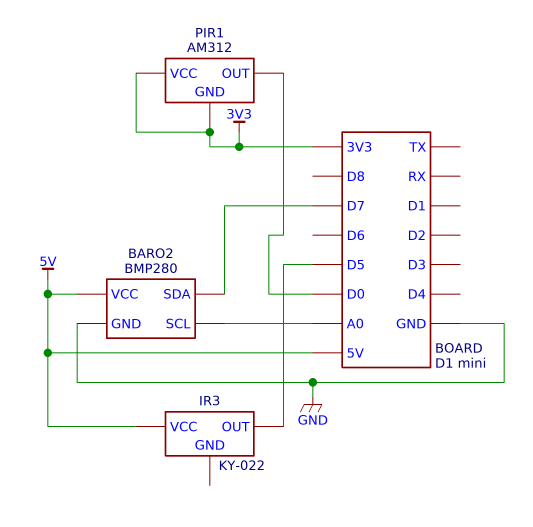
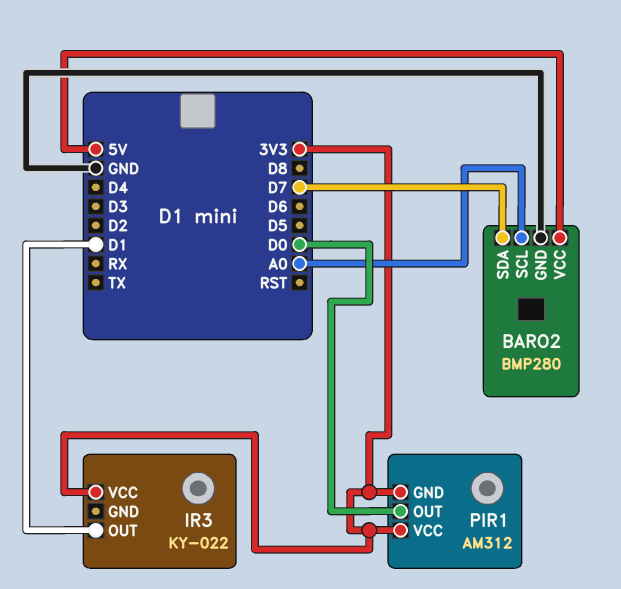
IR3 pin OUT: D5 -> D1
IR3 pin VCC: 5V -> 3V3

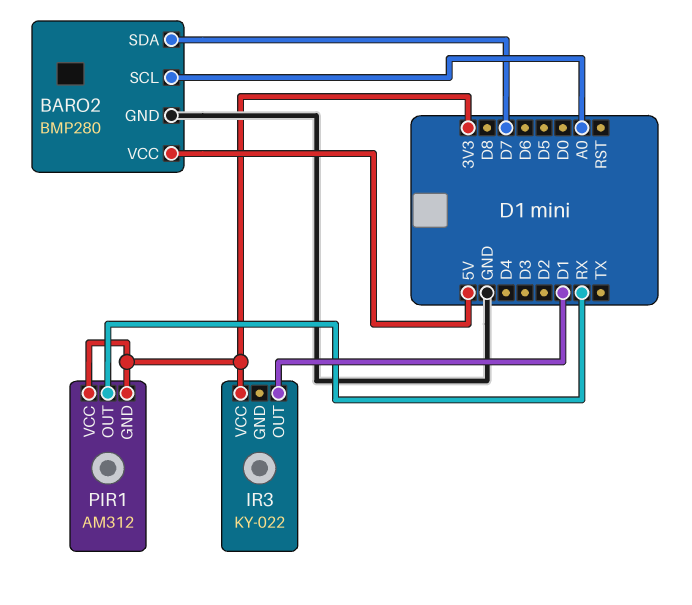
PIR1 pin OUT: D0 -> RX

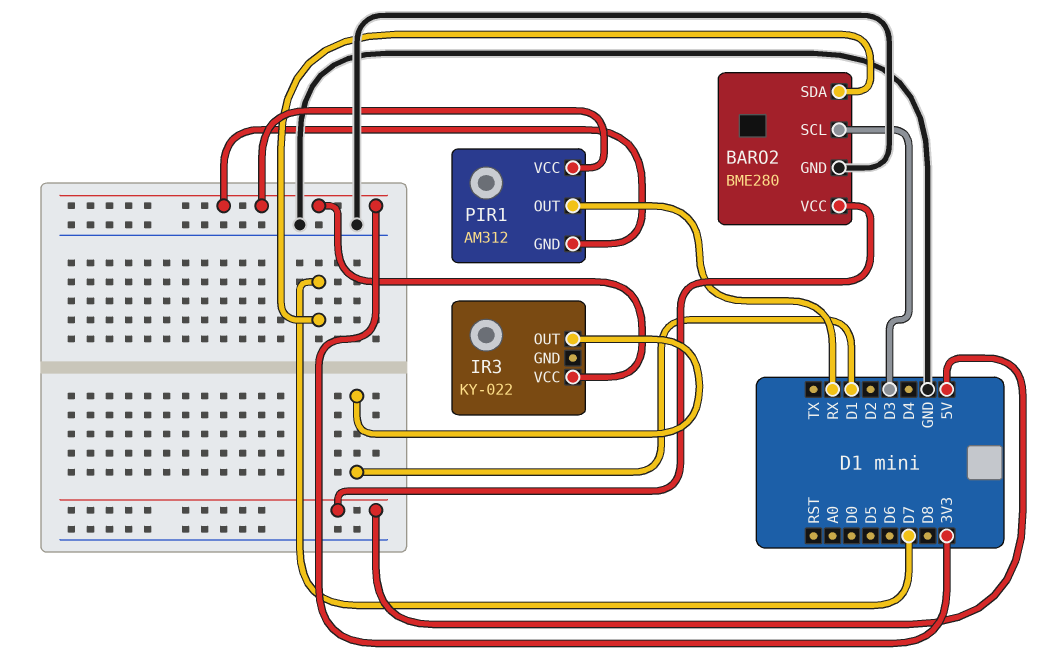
BARO2: BMP280 -> BME280
BARO2 pin SCL: A0 -> D3

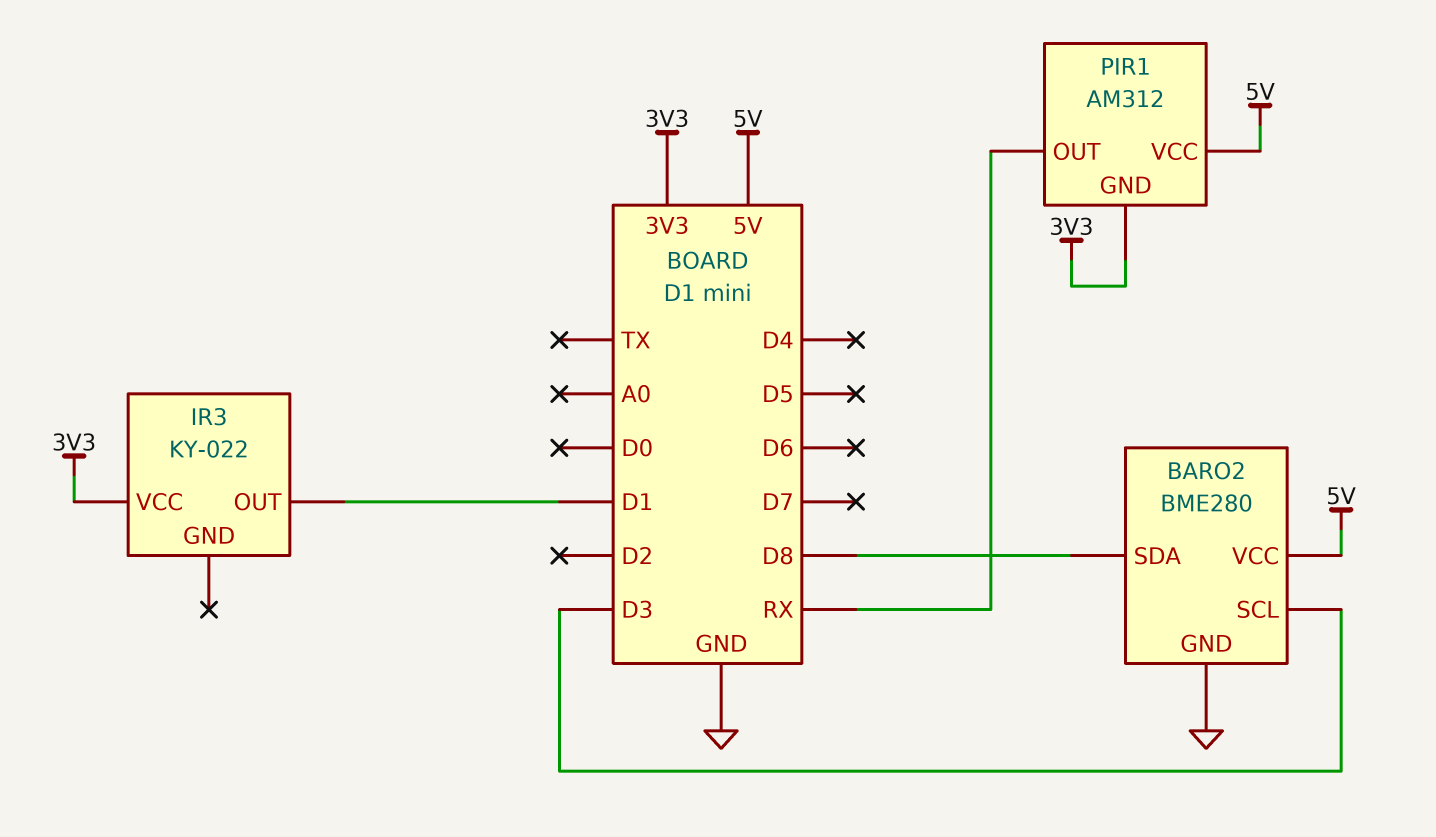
BARO2 pin SDA: D7 -> D8
PIR1 pin VCC: 3V3 -> 5V

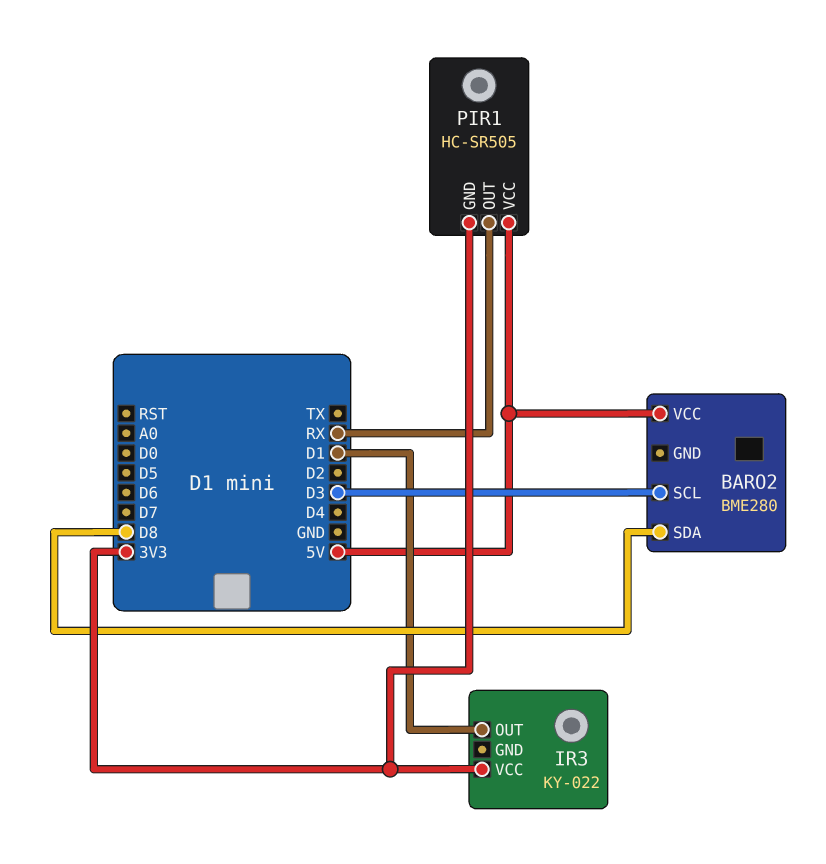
BARO2 pin GND: GND -> none
PIR1: AM312 -> HC-SR505

